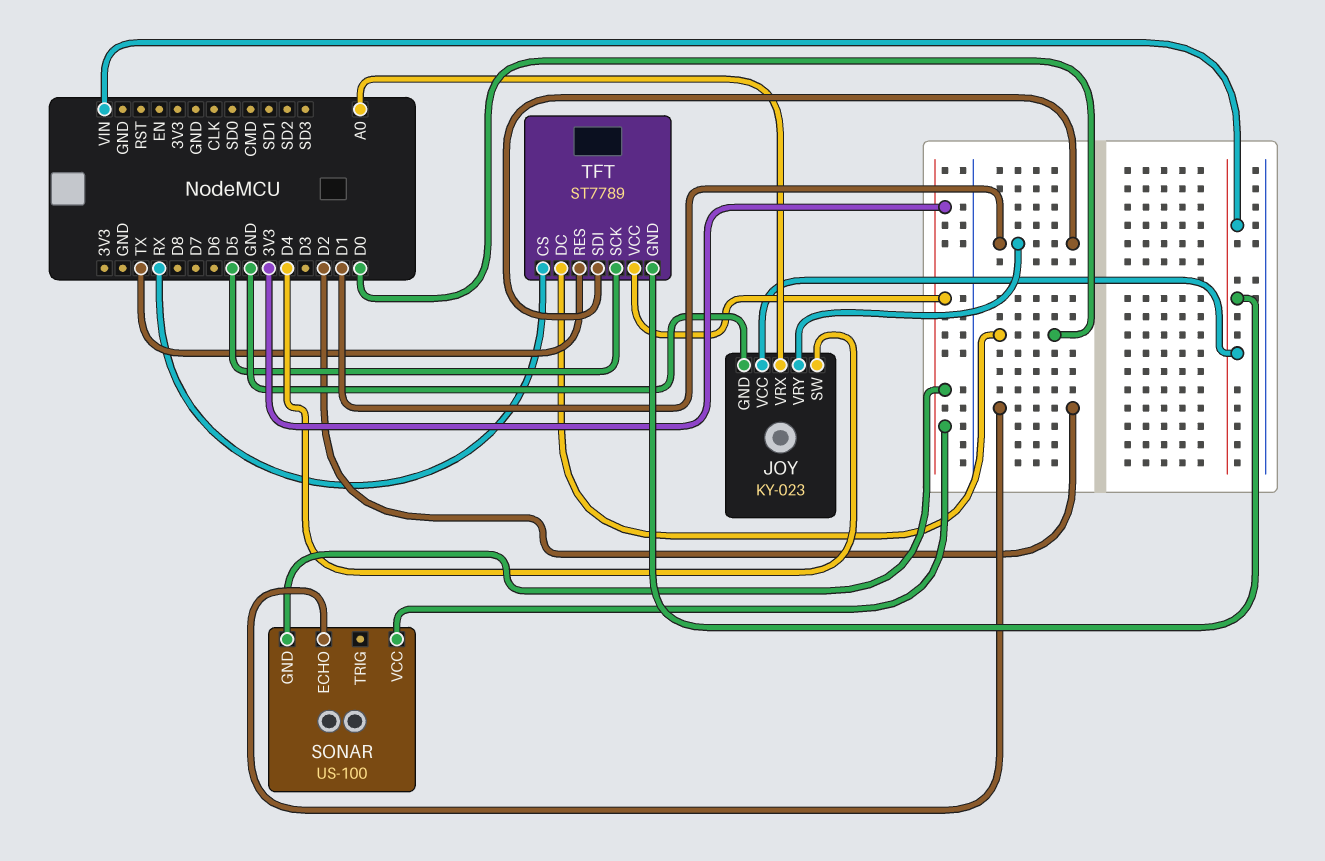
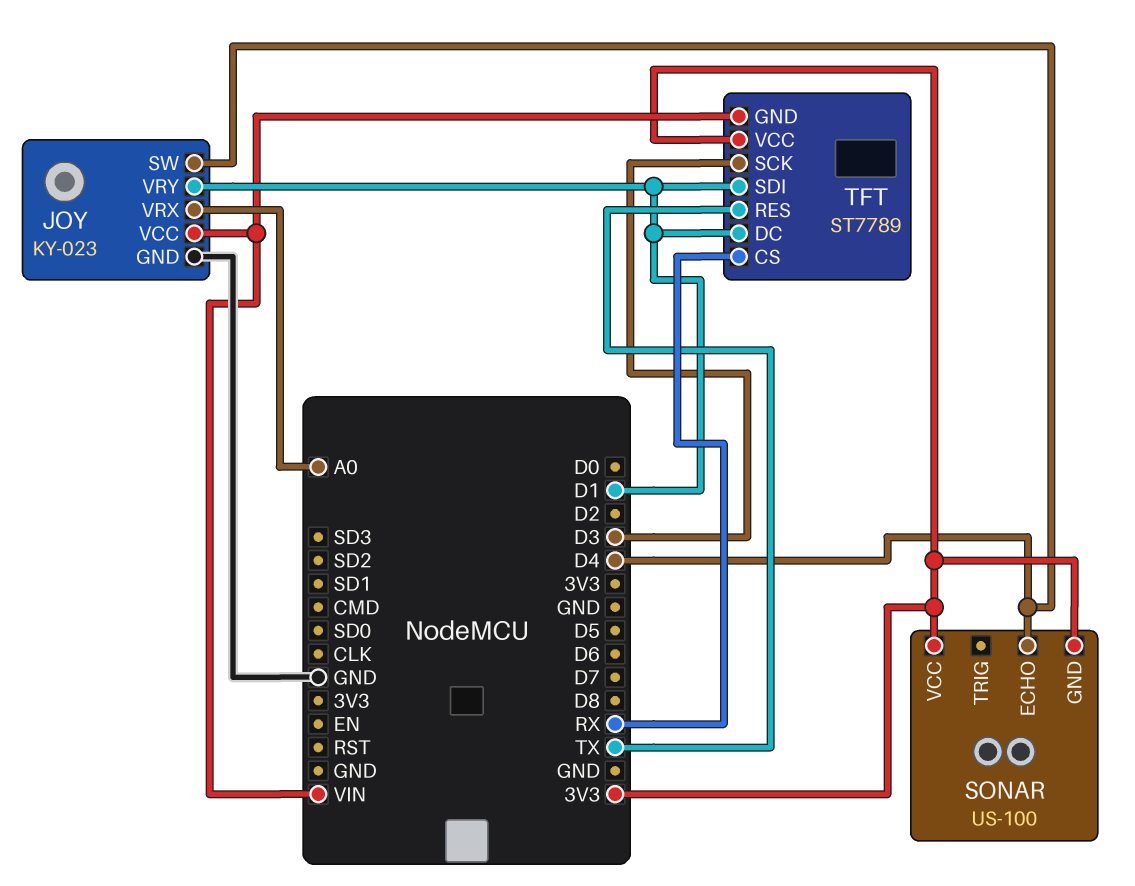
SONAR pin ECHO: D2 -> D4
TFT pin DC: D0 -> D1
TFT pin SCK: D5 -> D3

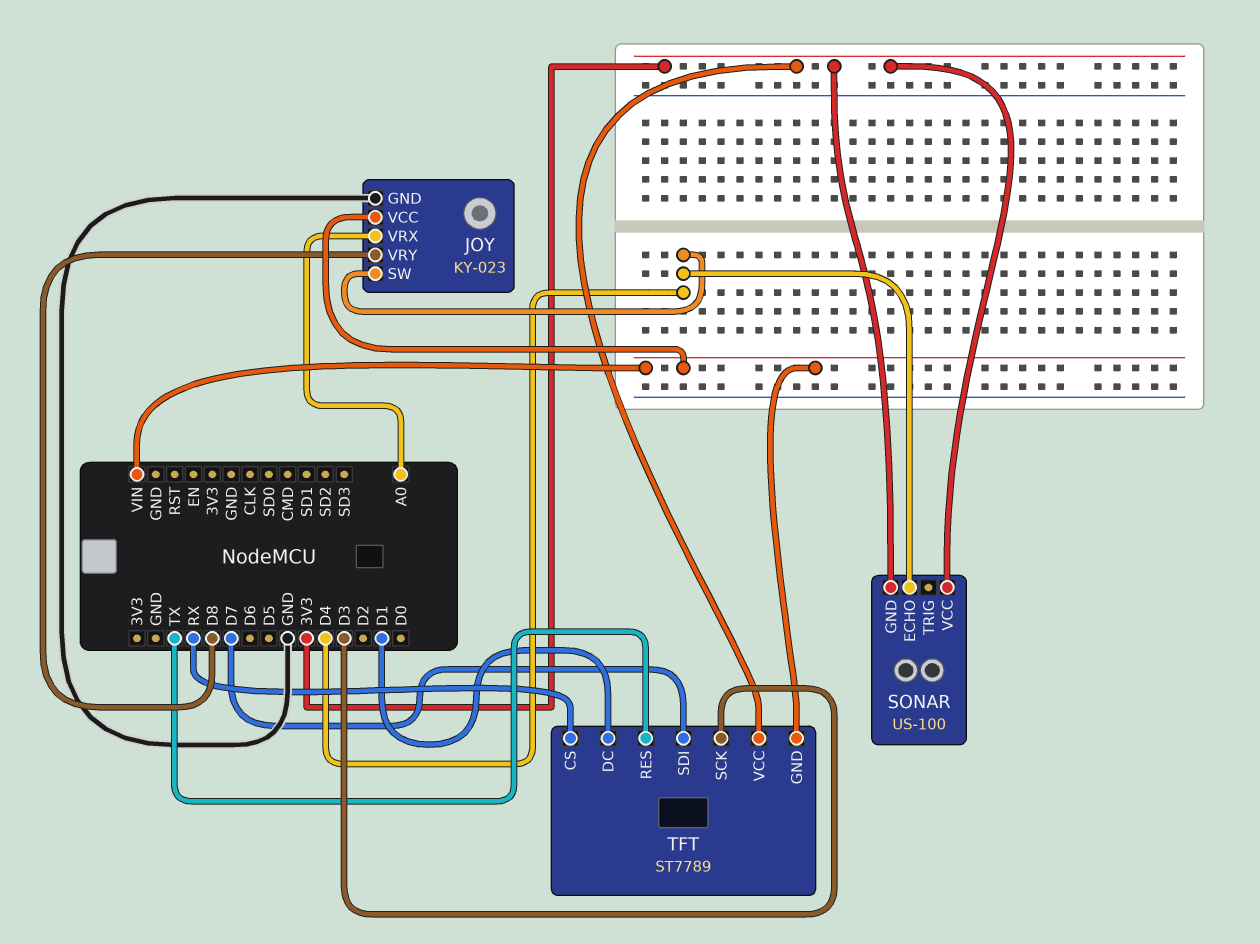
JOY pin VRY: D1 -> D8
TFT pin SDI: D1 -> D7

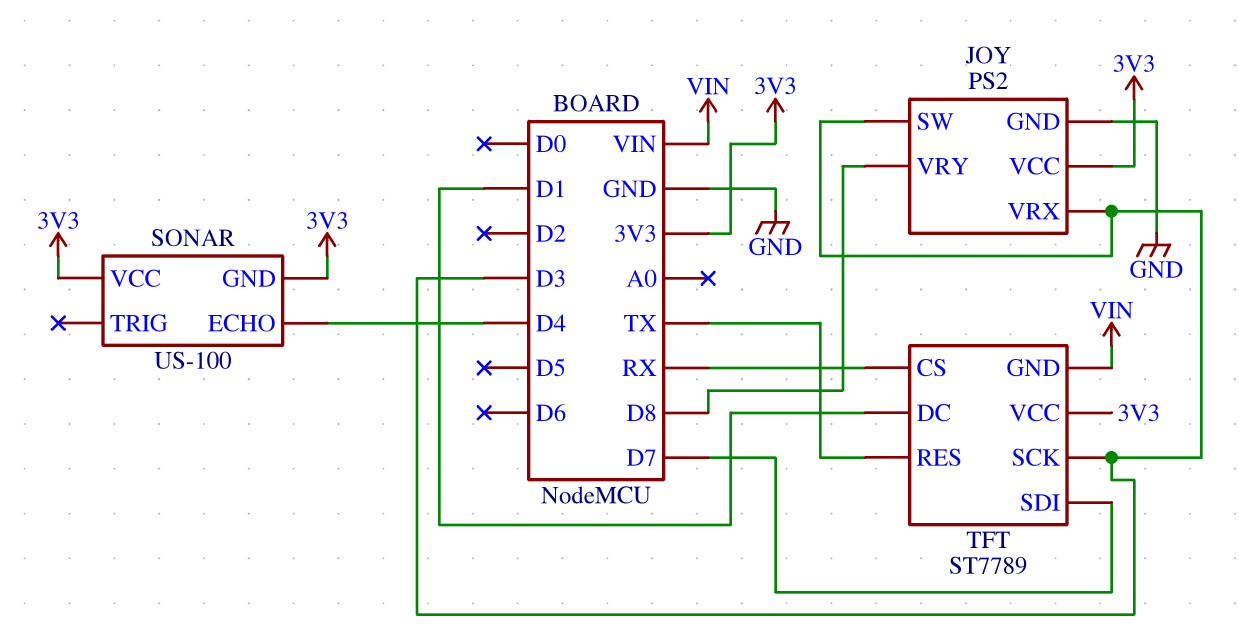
JOY: KY-023 -> PS2
JOY pin SW: D4 -> D3
JOY pin VCC: VIN -> 3V3
JOY pin VRX: A0 -> D3

